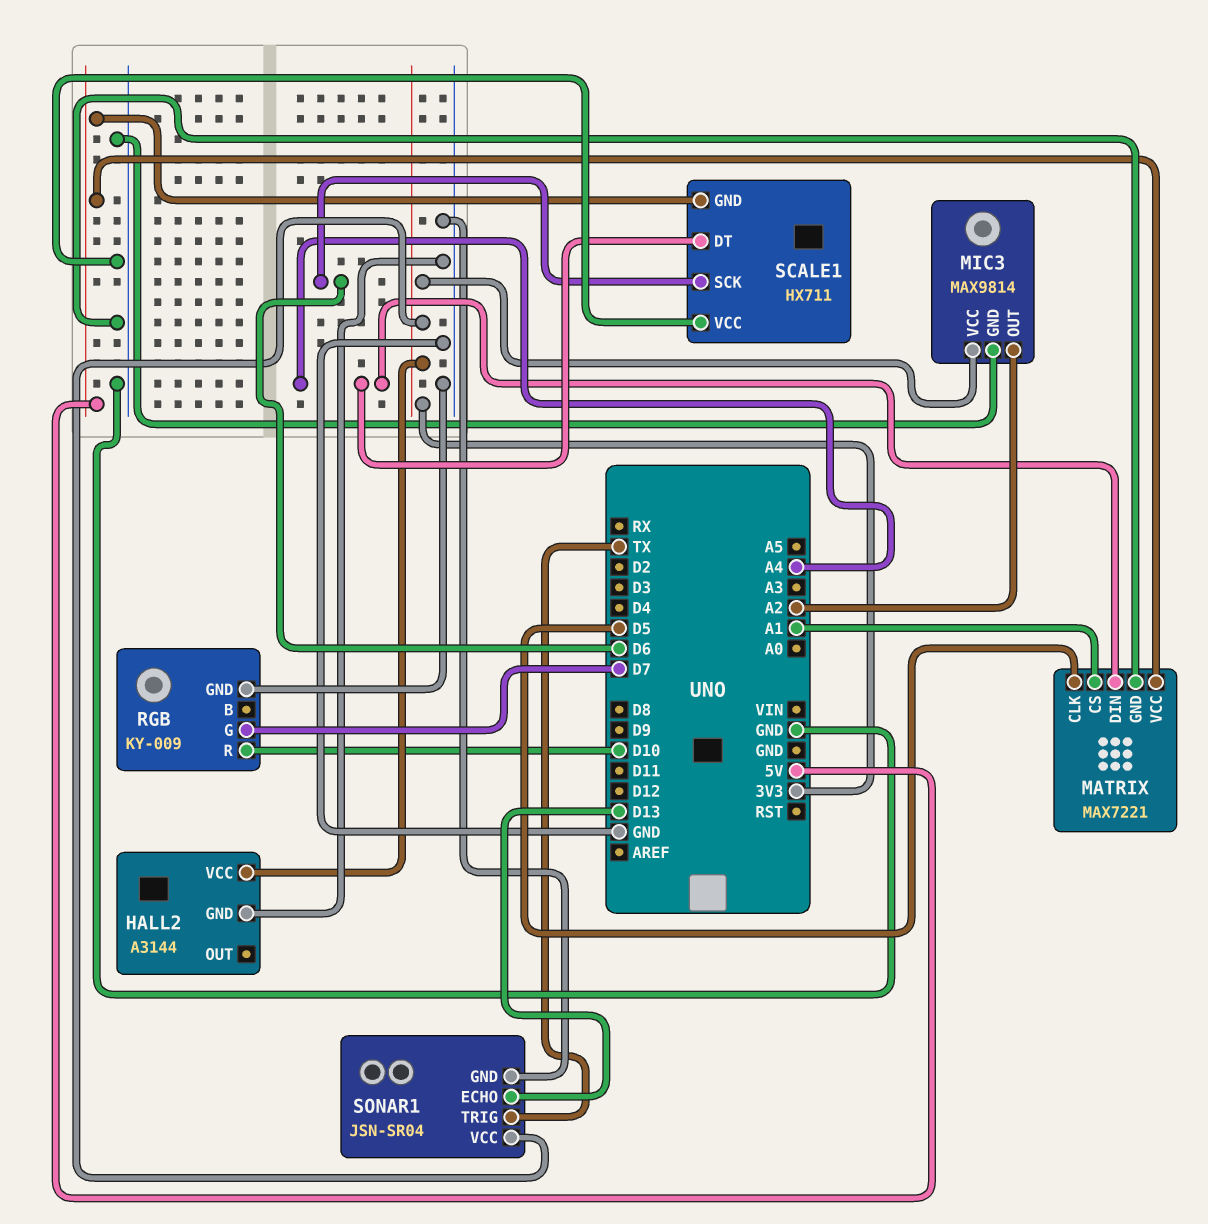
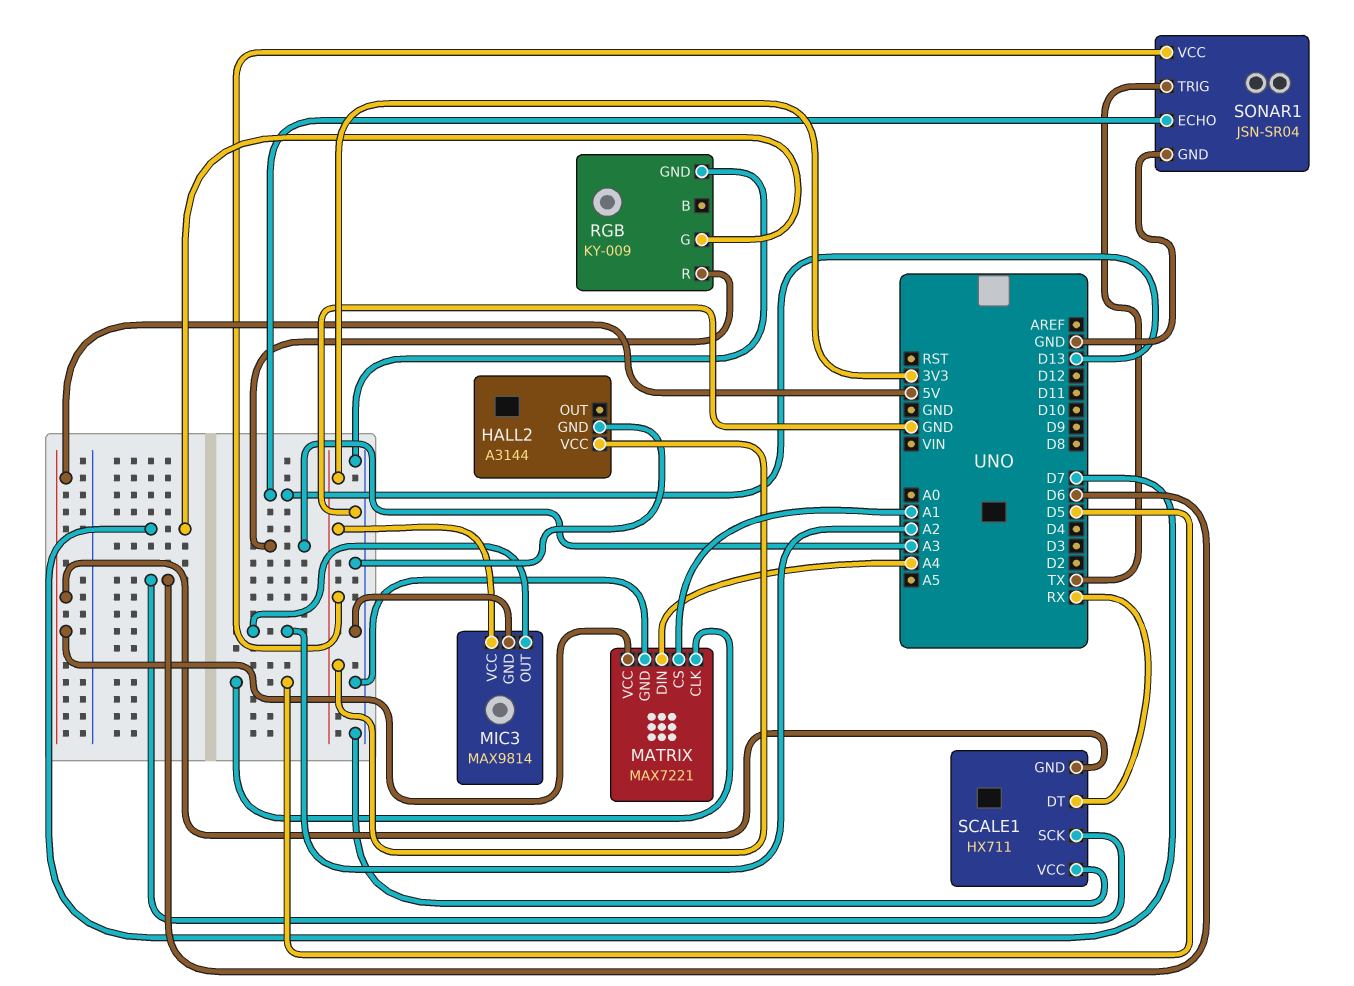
RGB pin R: D10 -> A3
SCALE1 pin DT: A4 -> RX

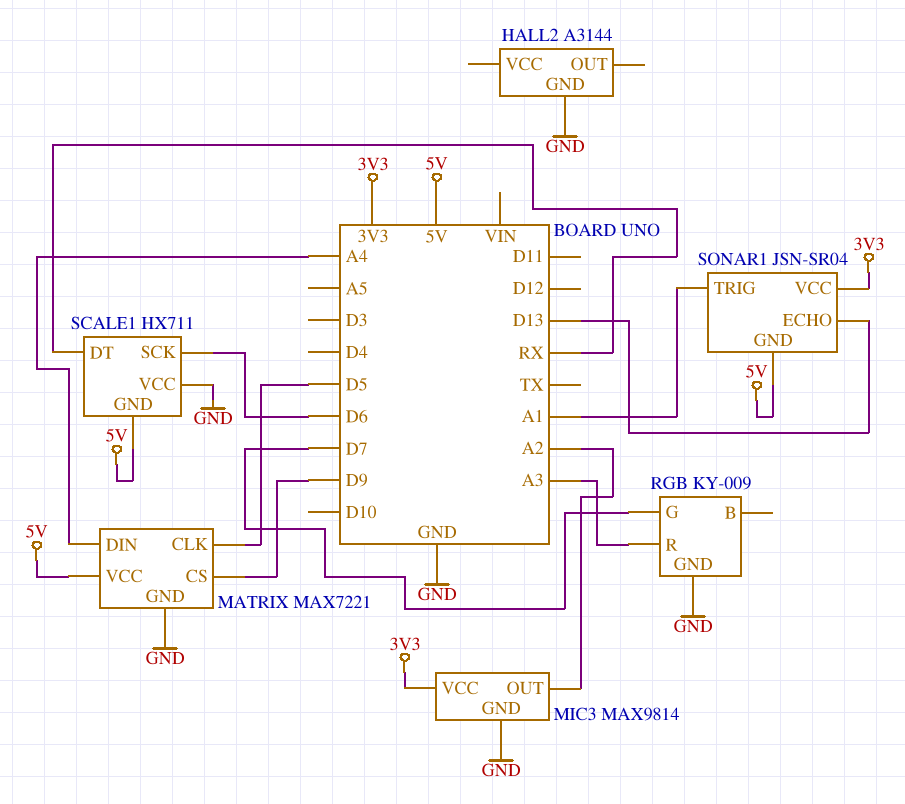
HALL2 pin VCC: 3V3 -> none
MATRIX pin CS: A1 -> D9
SONAR1 pin GND: GND -> 5V
SONAR1 pin TRIG: TX -> A1

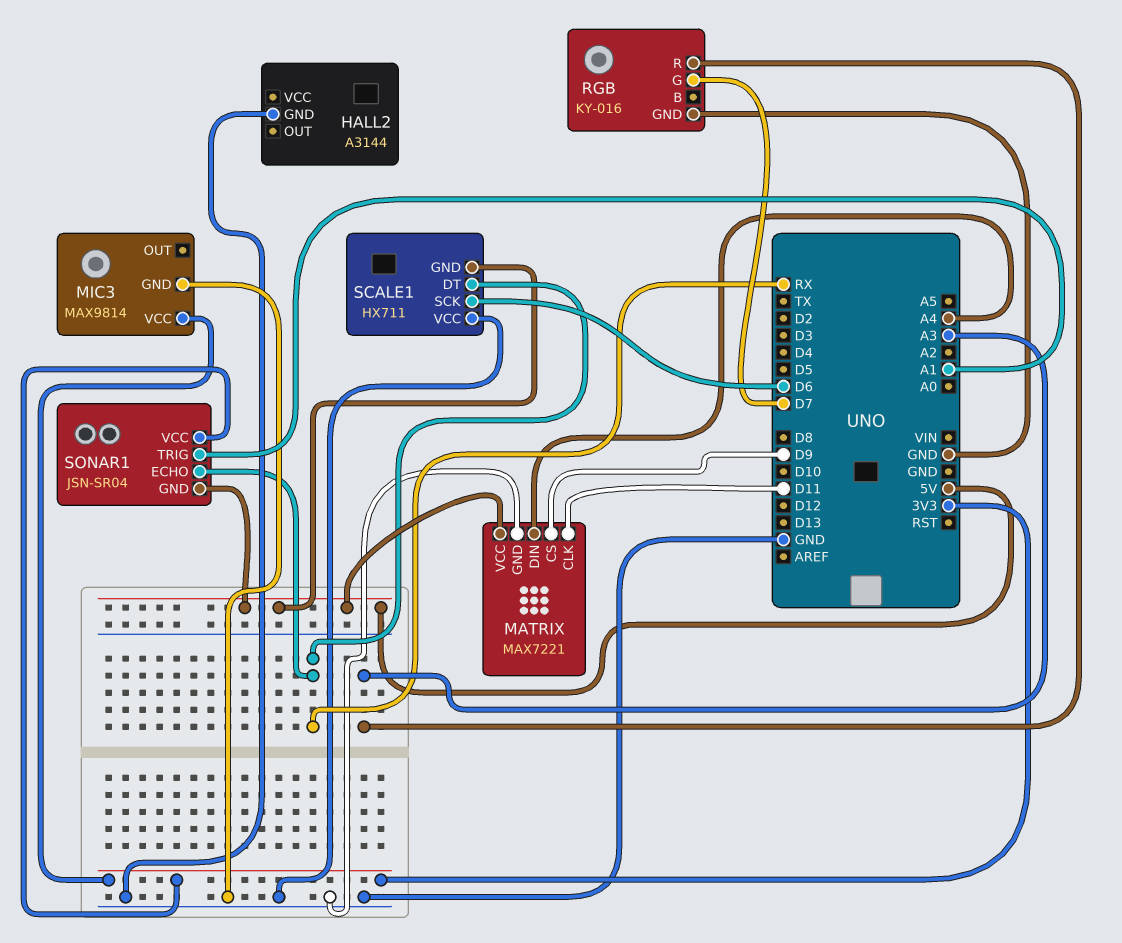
MATRIX pin CLK: D5 -> D11
MIC3 pin OUT: A2 -> none
RGB: KY-009 -> KY-016
SONAR1 pin ECHO: D13 -> RX

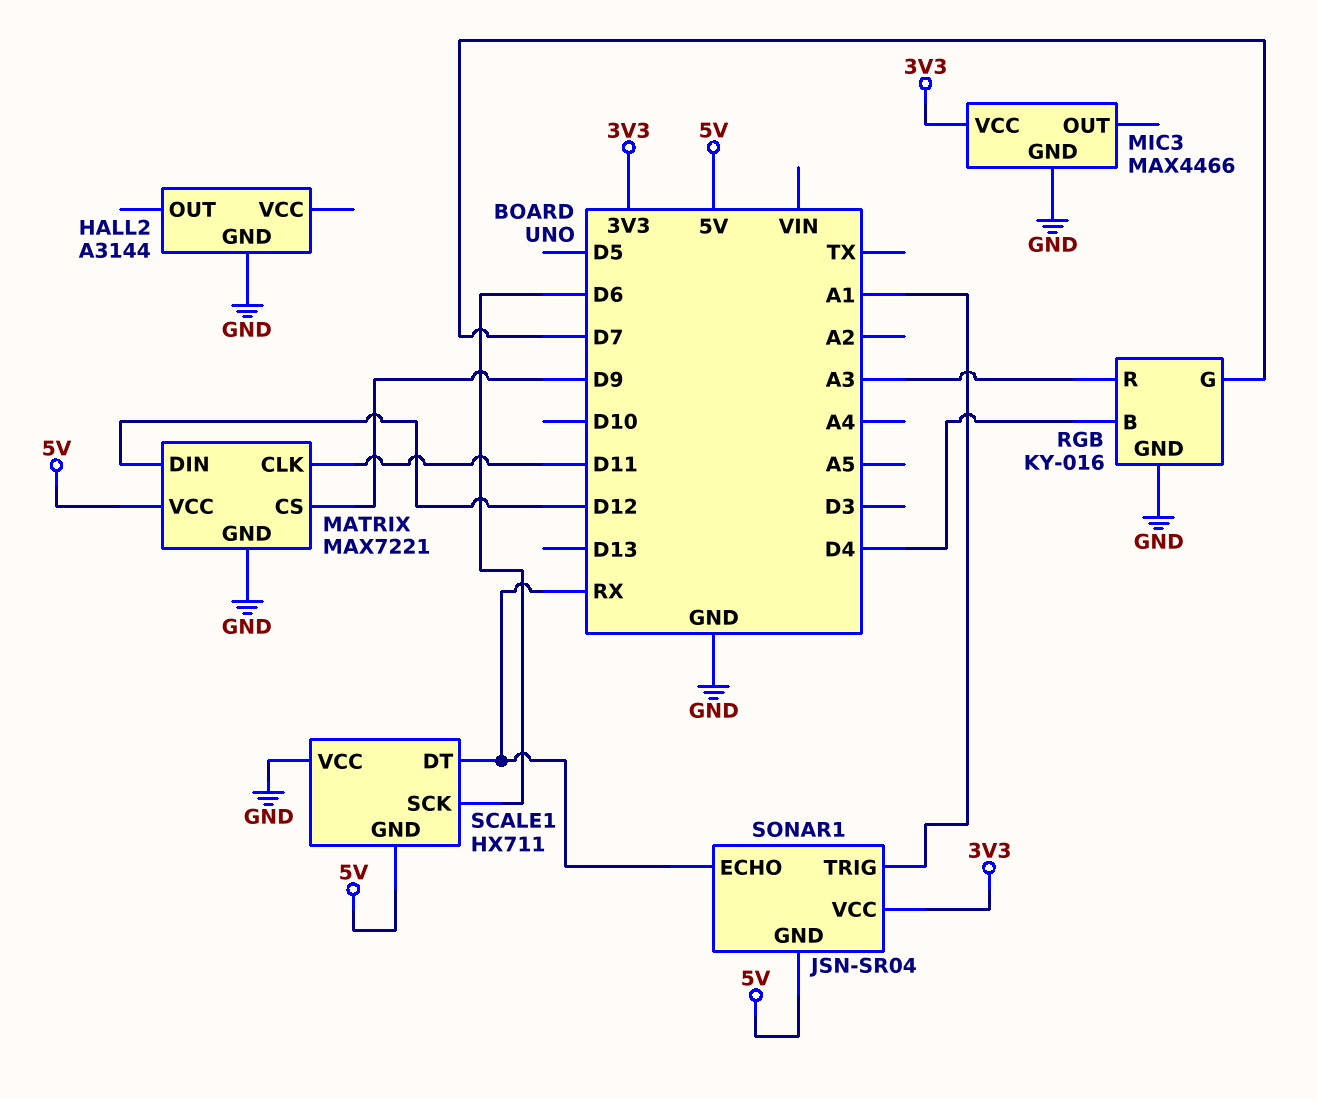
MATRIX pin DIN: A4 -> D12
MIC3: MAX9814 -> MAX4466
RGB pin B: none -> D4

